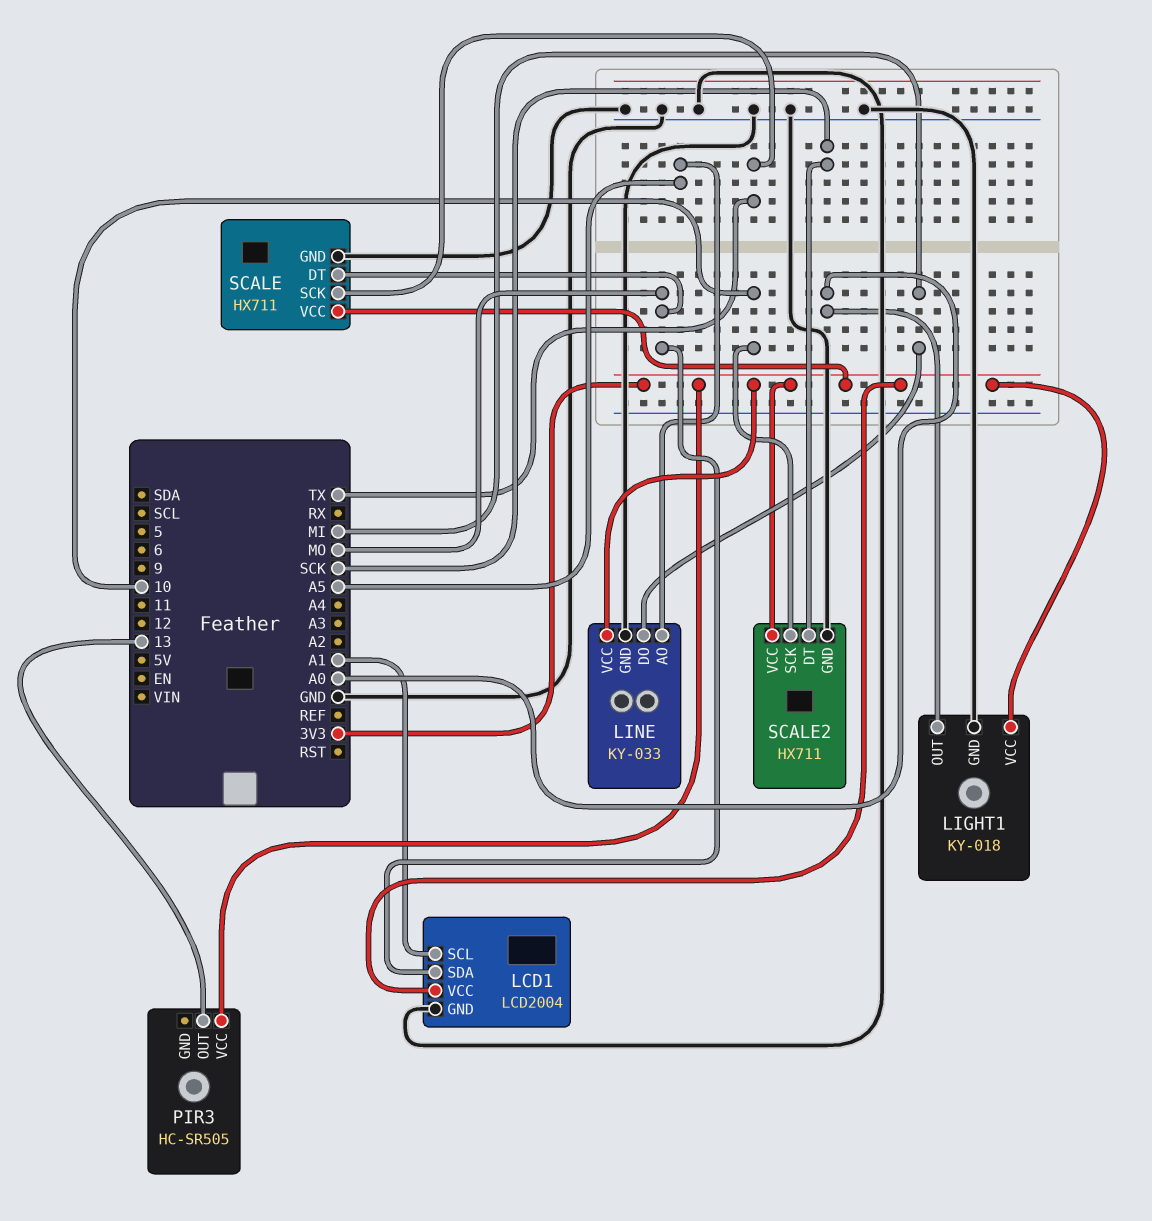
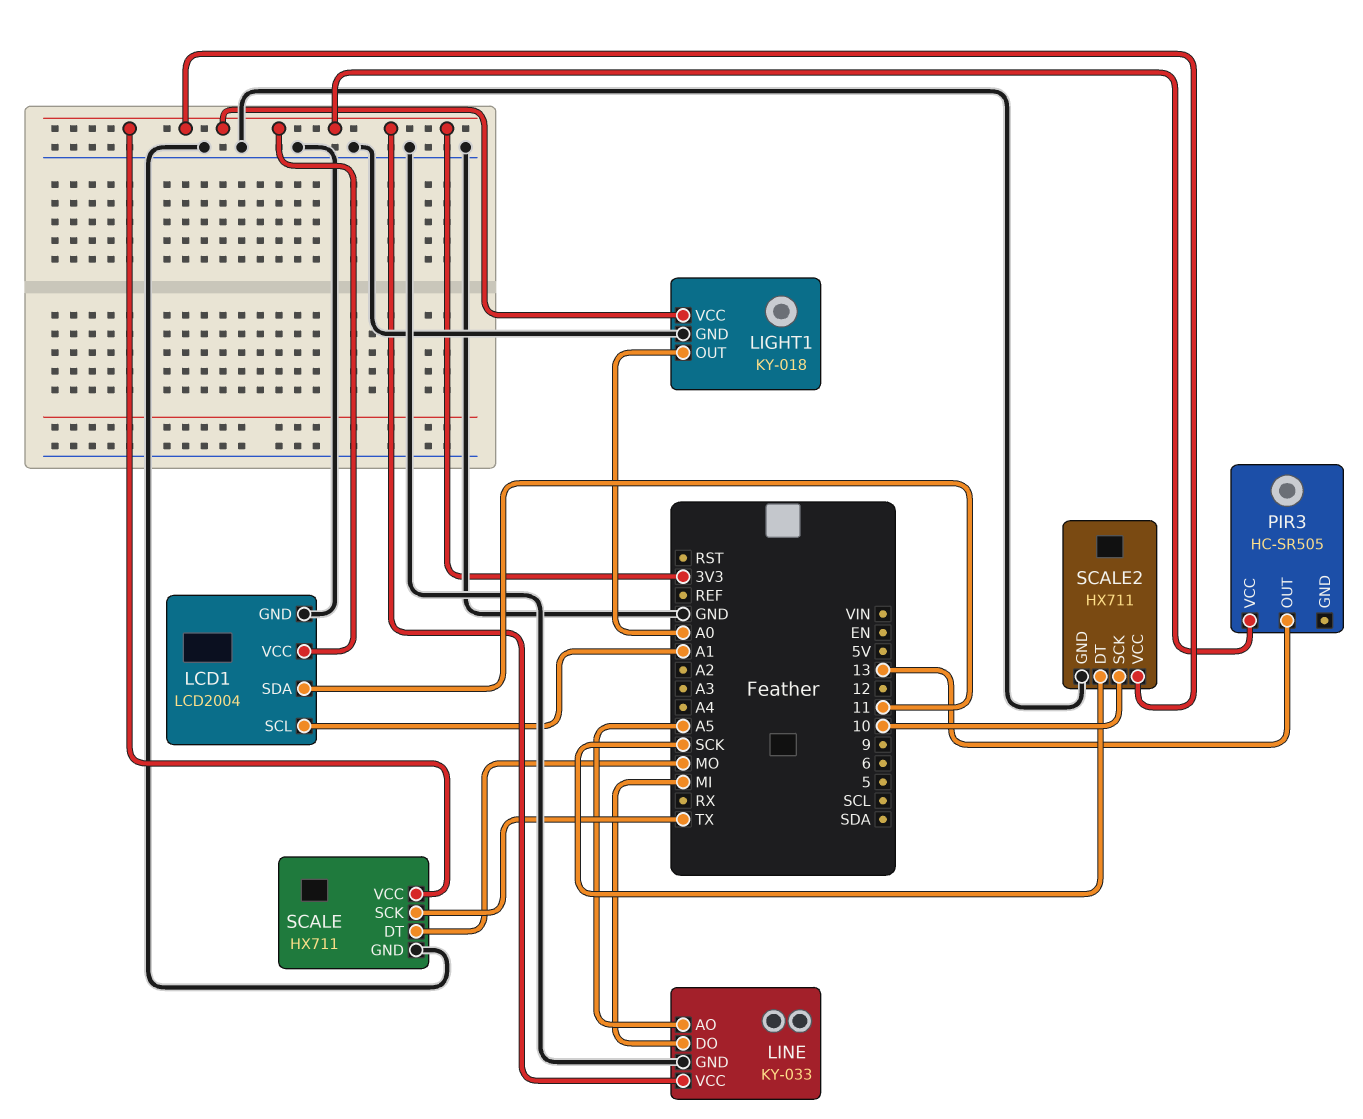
LCD1 pin SDA: MO -> 11

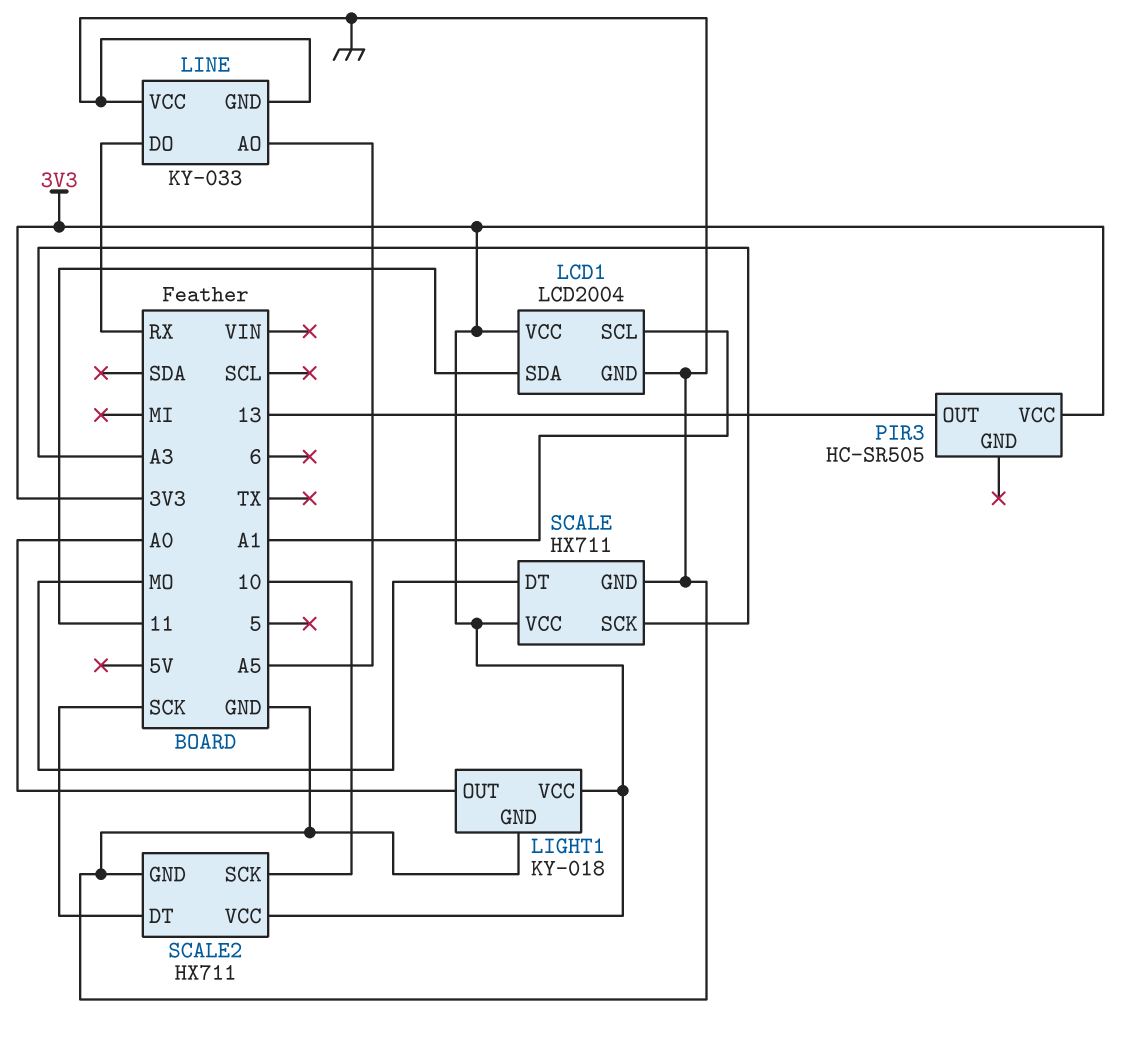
LINE pin DO: MI -> RX
LINE pin VCC: 3V3 -> GND
SCALE pin SCK: TX -> A3

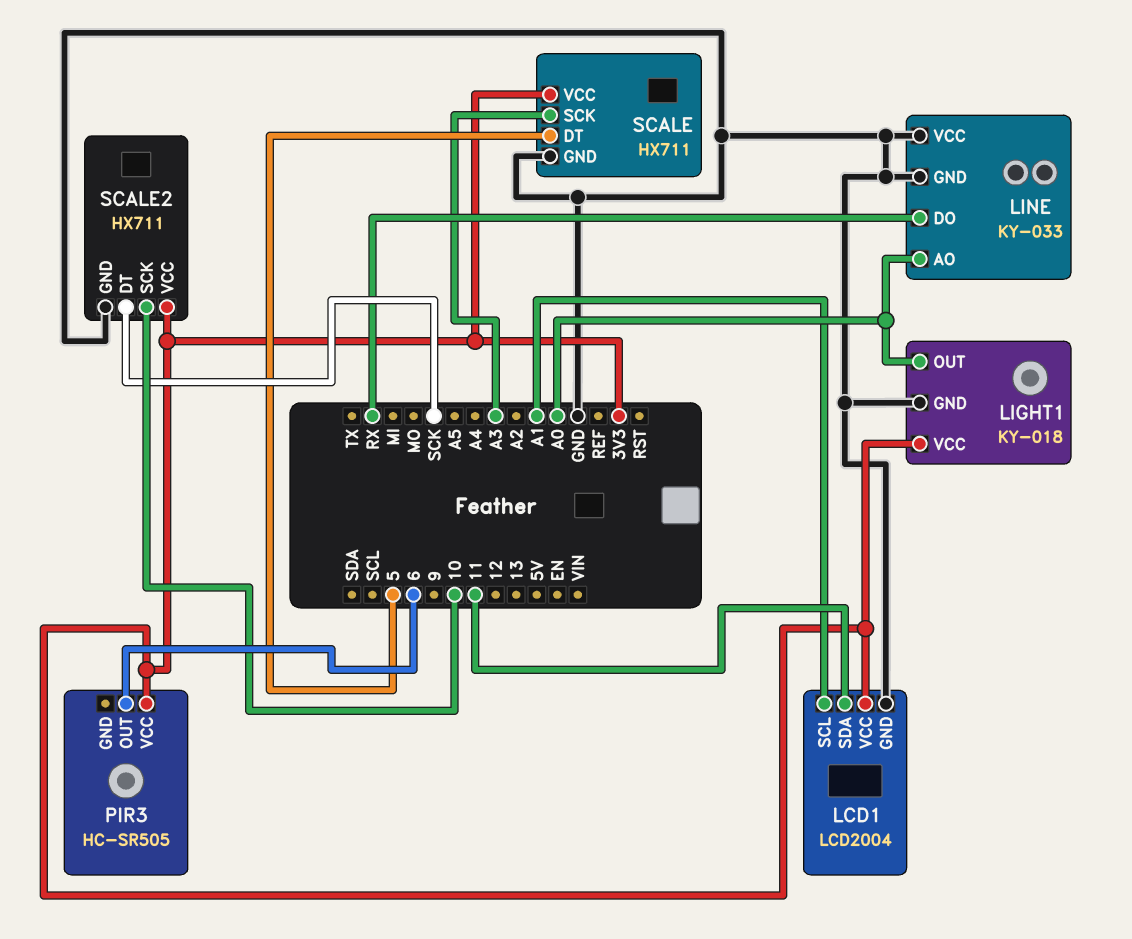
LINE pin AO: A5 -> A0
PIR3 pin OUT: 13 -> 6
SCALE pin DT: MO -> 5

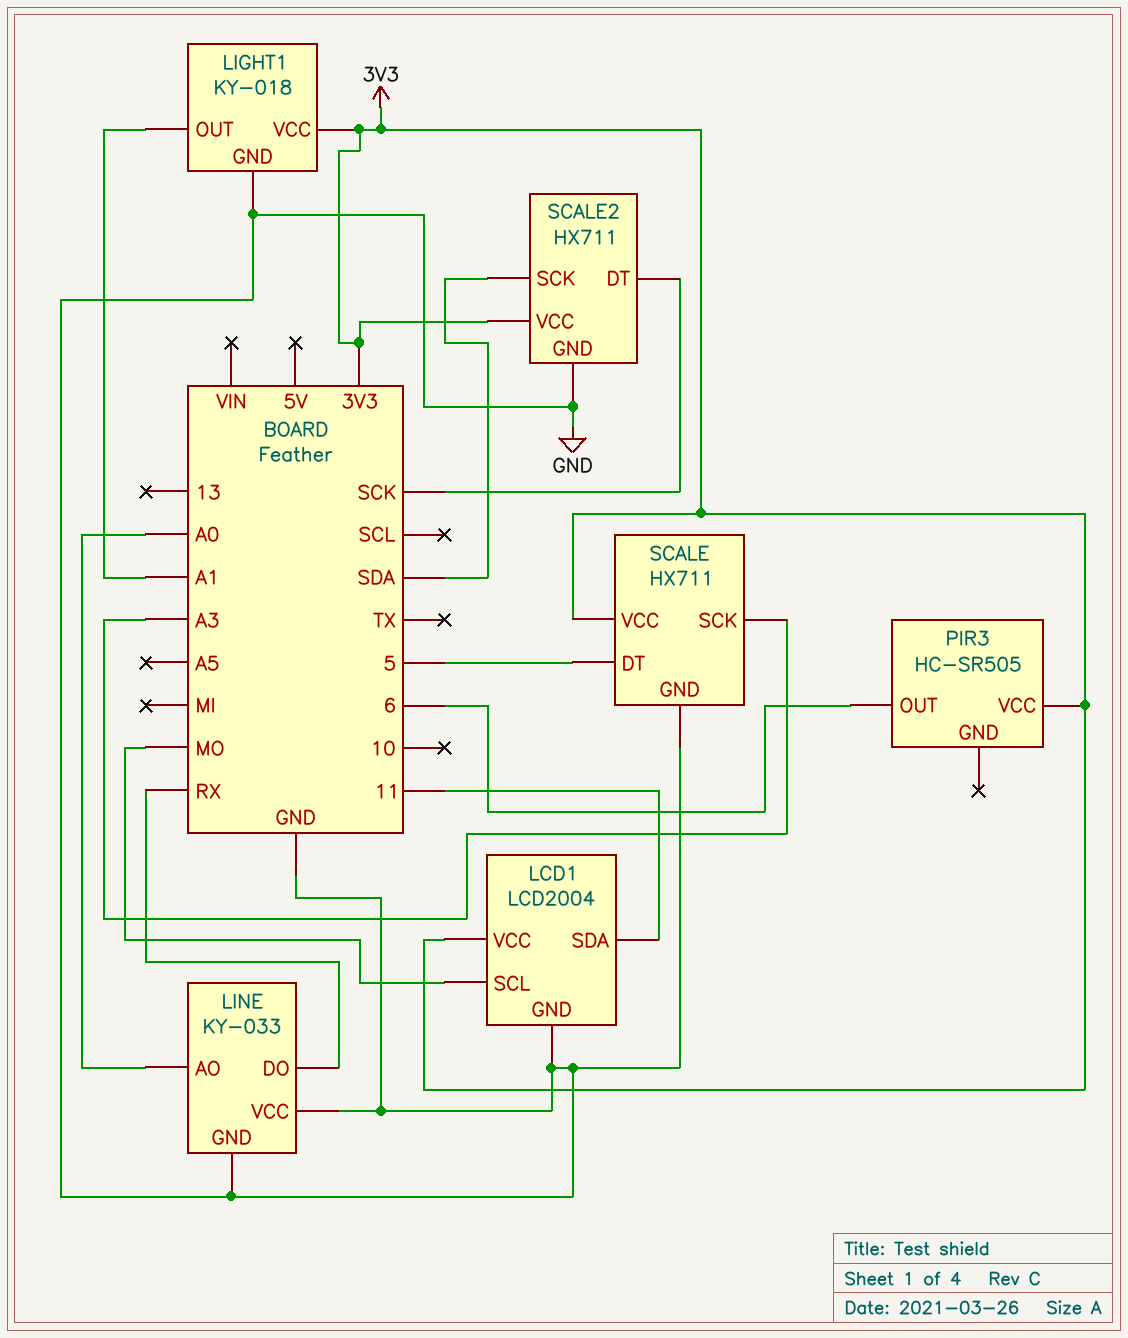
LCD1 pin SCL: A1 -> MO
LIGHT1 pin OUT: A0 -> A1
SCALE2 pin SCK: 10 -> SDA

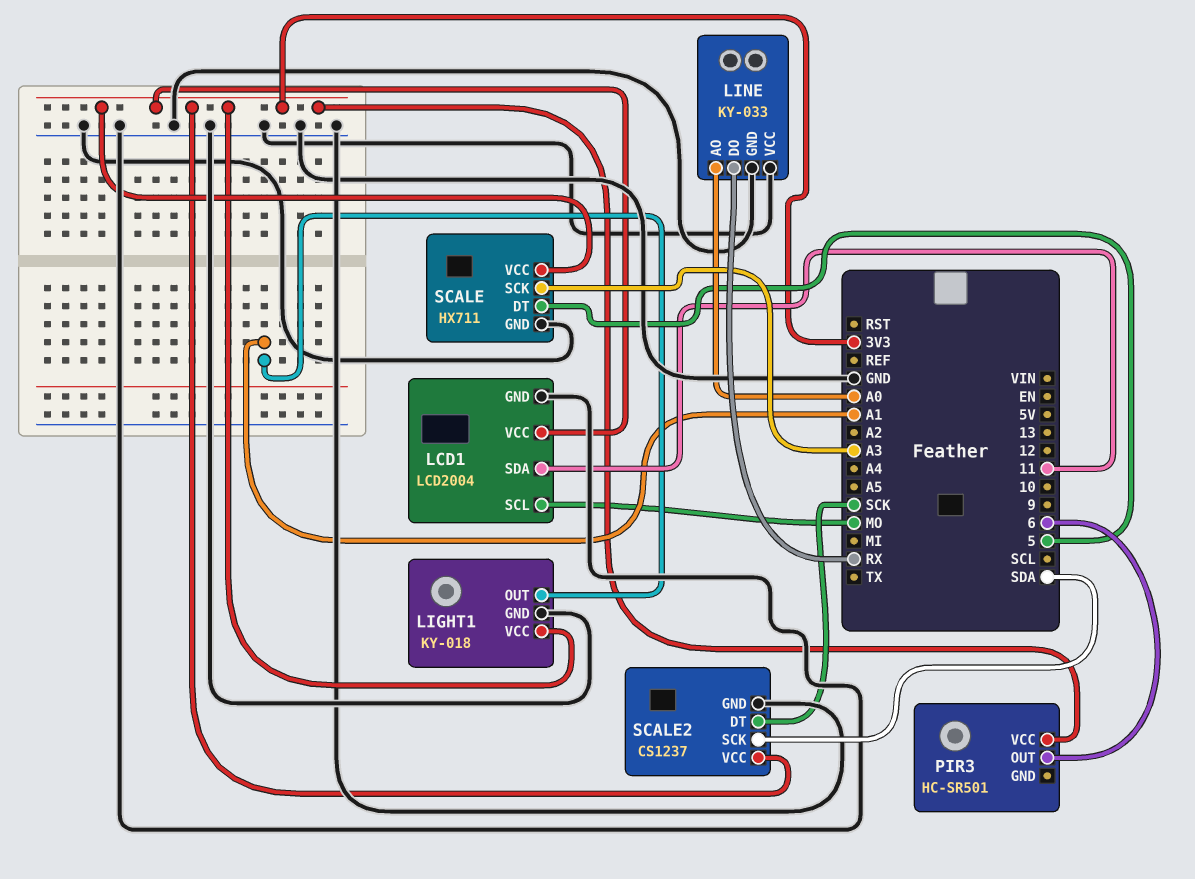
PIR3: HC-SR505 -> HC-SR501
SCALE2: HX711 -> CS1237

